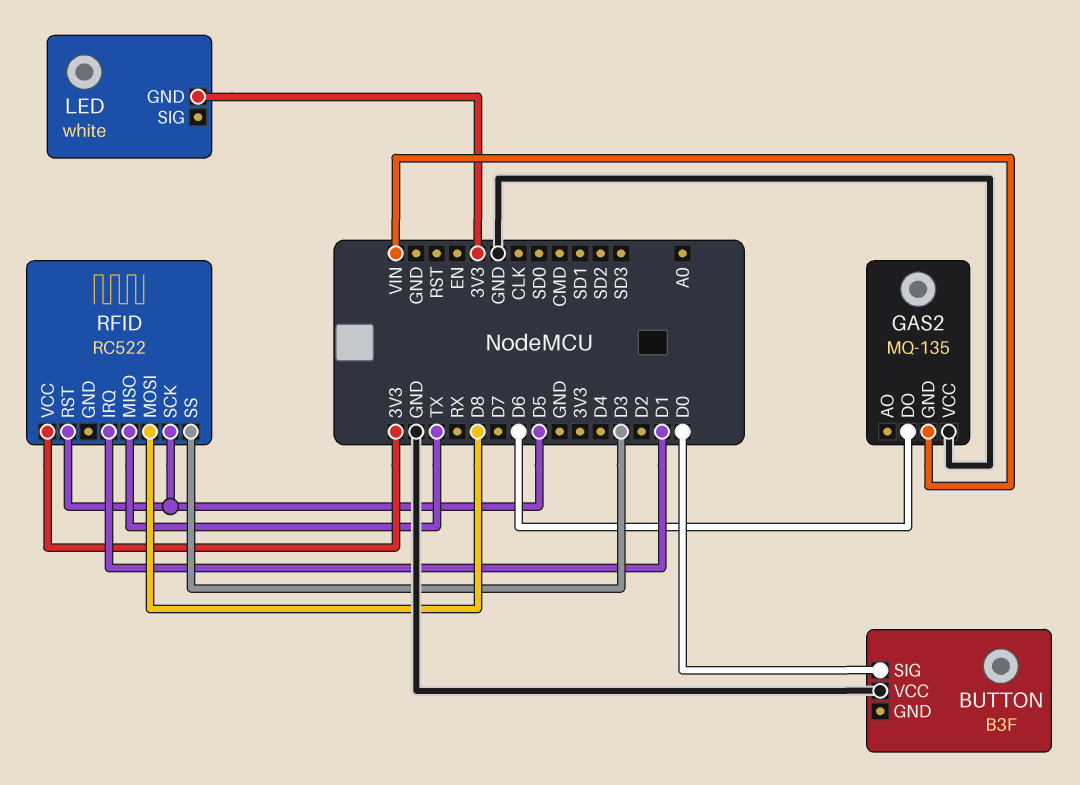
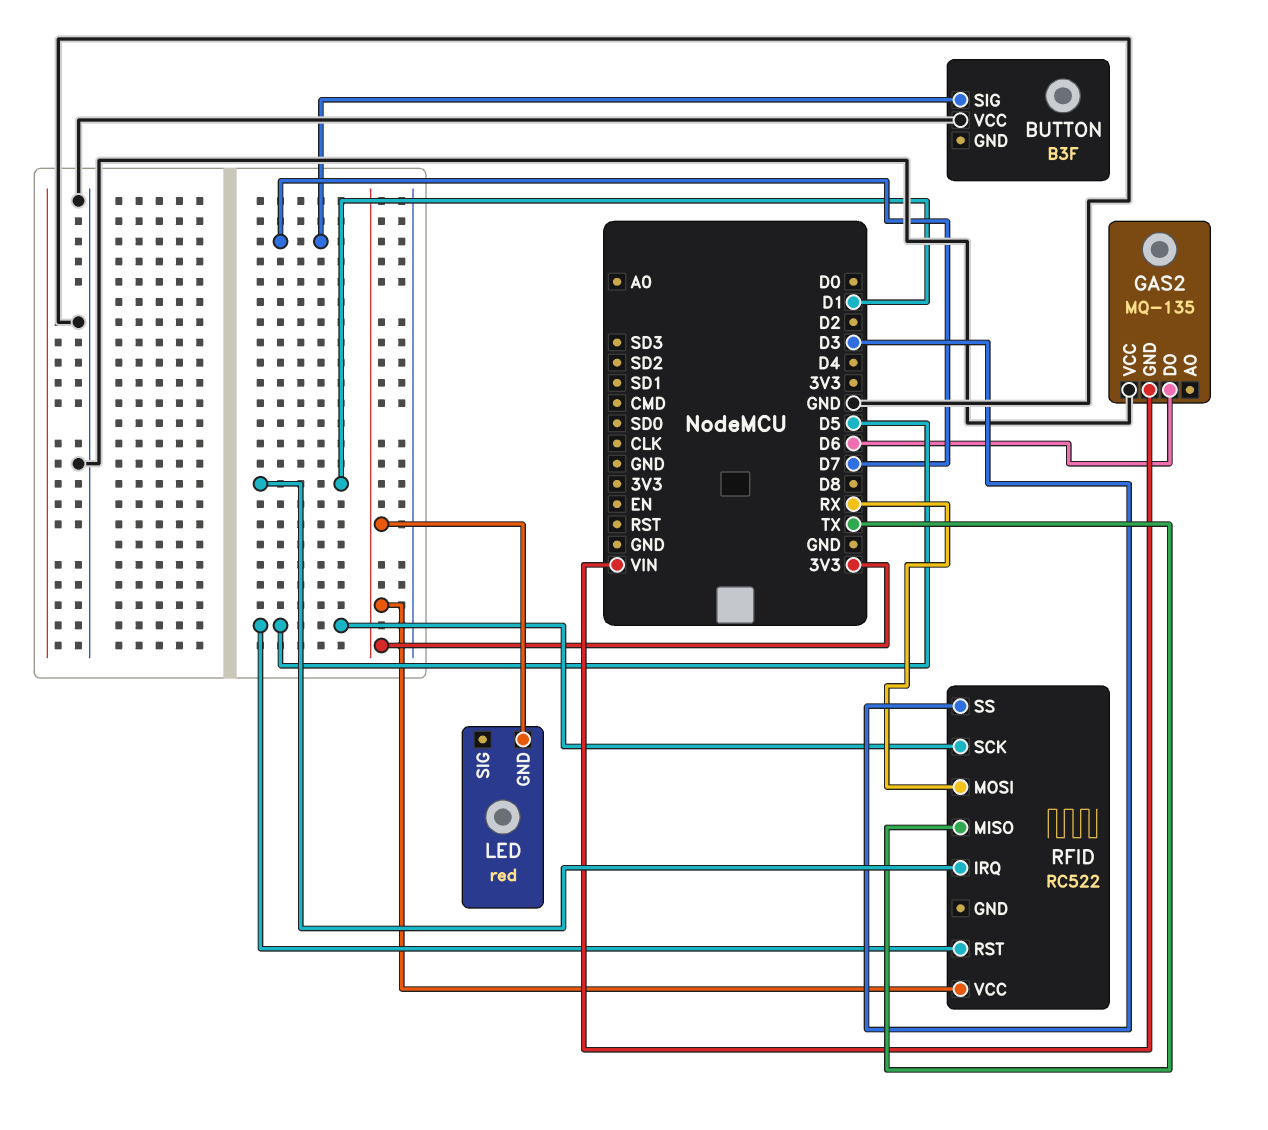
BUTTON pin SIG: D0 -> D7
LED: white -> red
RFID pin MOSI: D8 -> RX

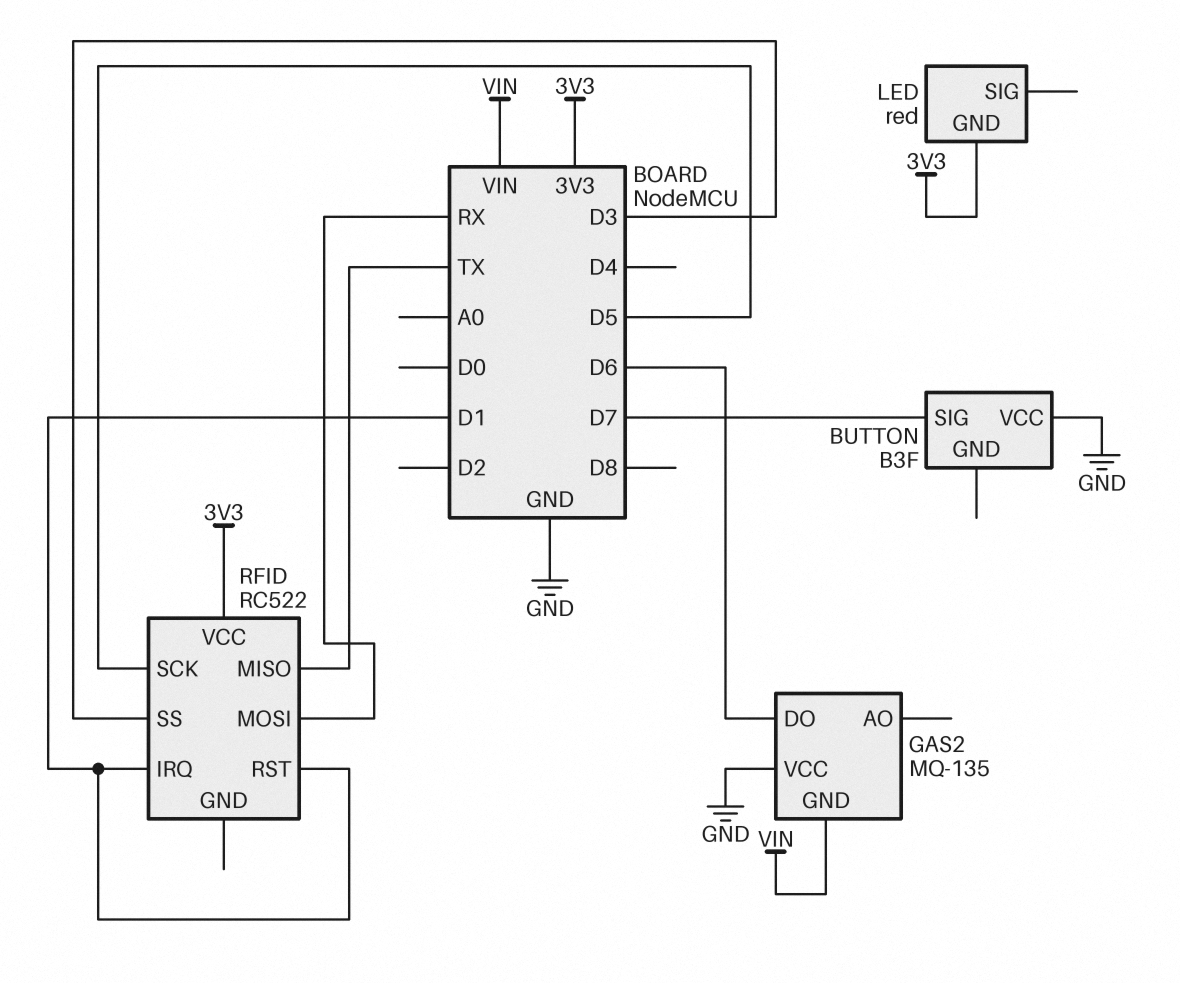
RFID pin RST: D5 -> D1

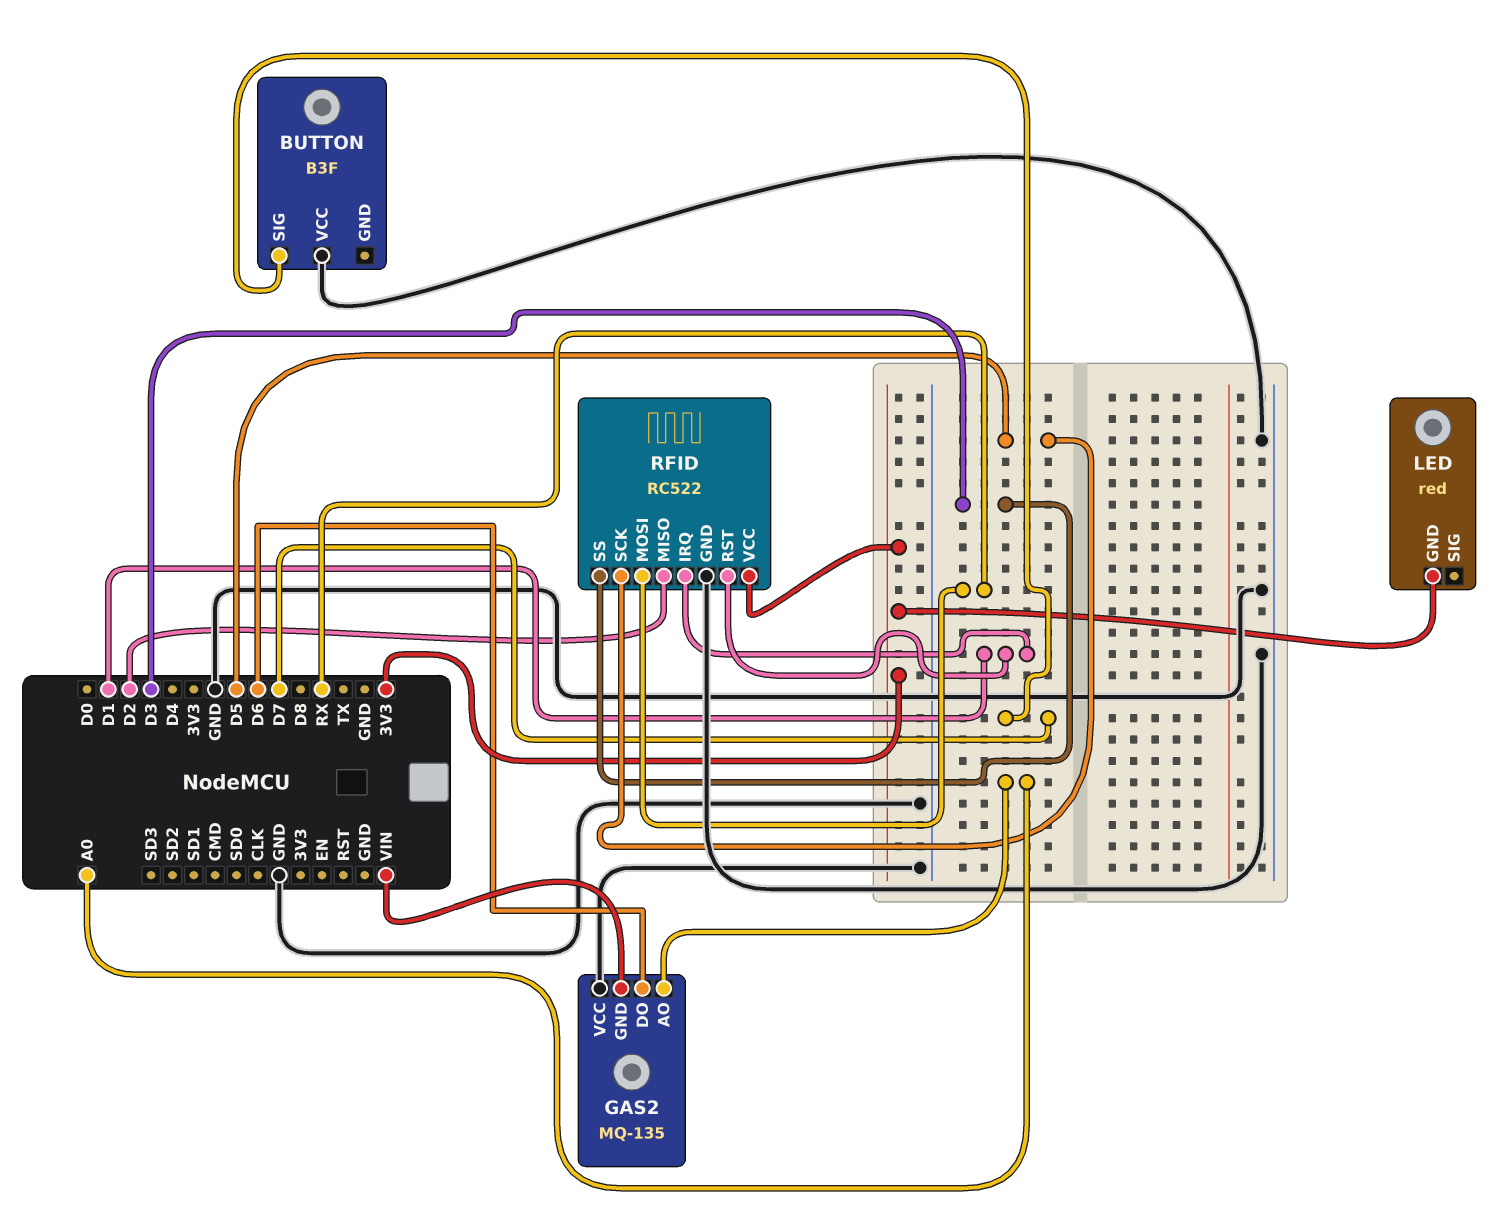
GAS2 pin AO: none -> A0
RFID pin GND: none -> GND
RFID pin MISO: TX -> D2

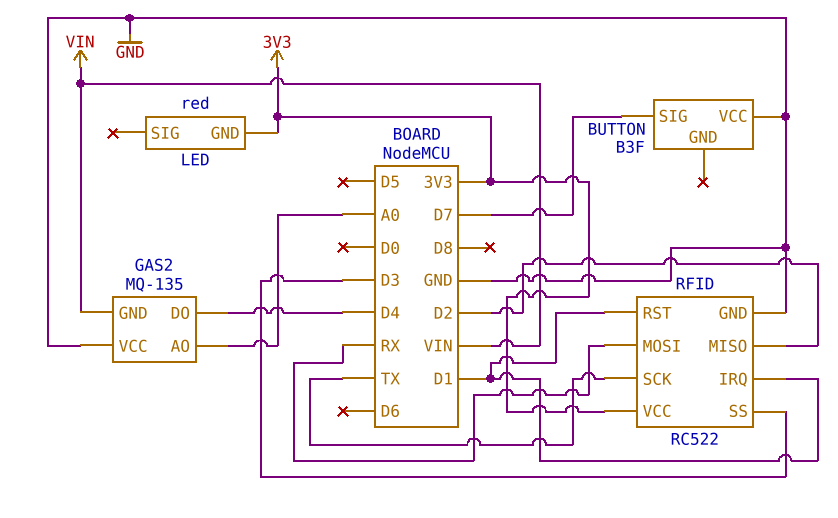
GAS2 pin DO: D6 -> D4
RFID pin SCK: D5 -> TX

